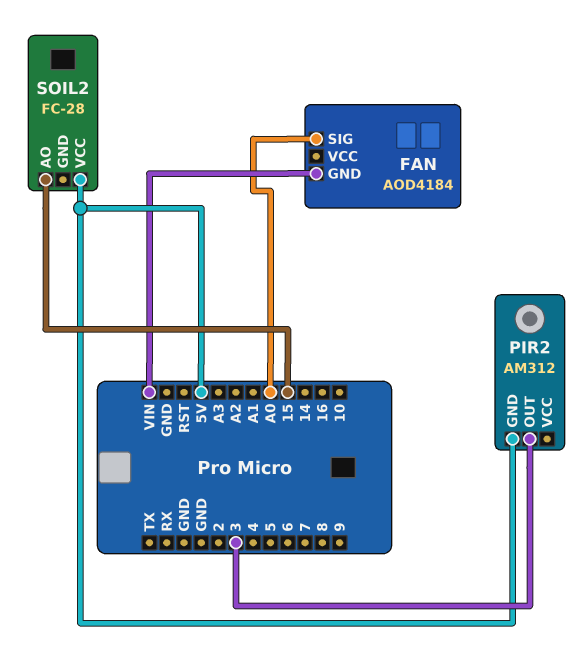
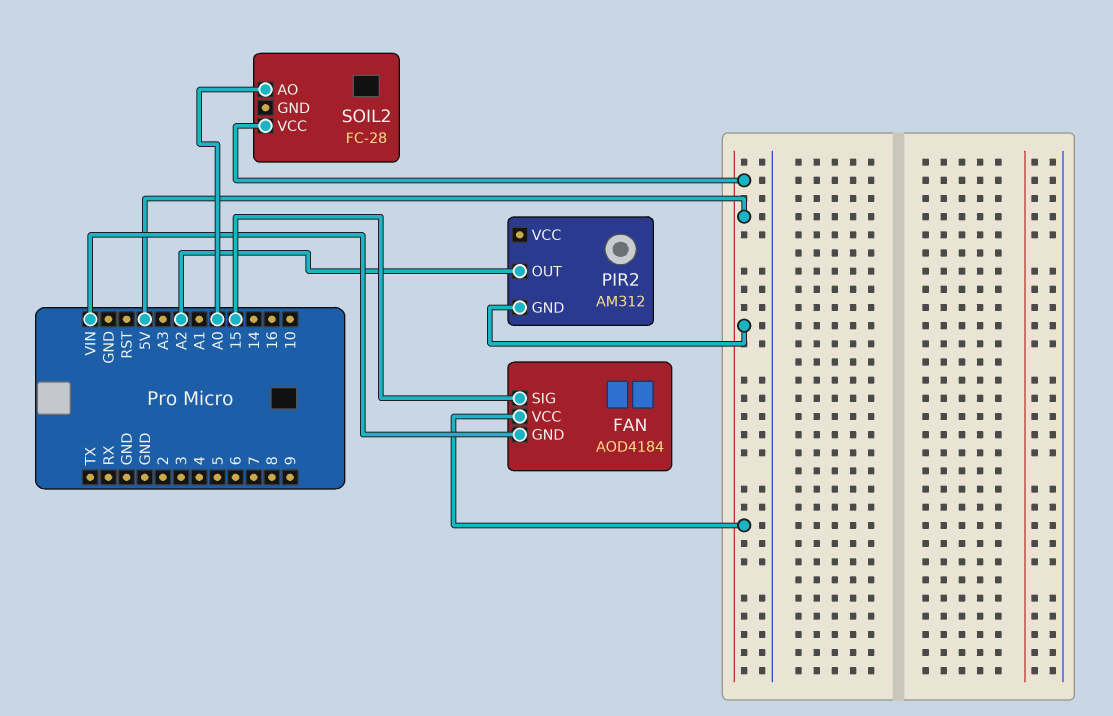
FAN pin SIG: A0 -> 15
FAN pin VCC: none -> 5V
PIR2 pin OUT: 3 -> A2
SOIL2 pin AO: 15 -> A0

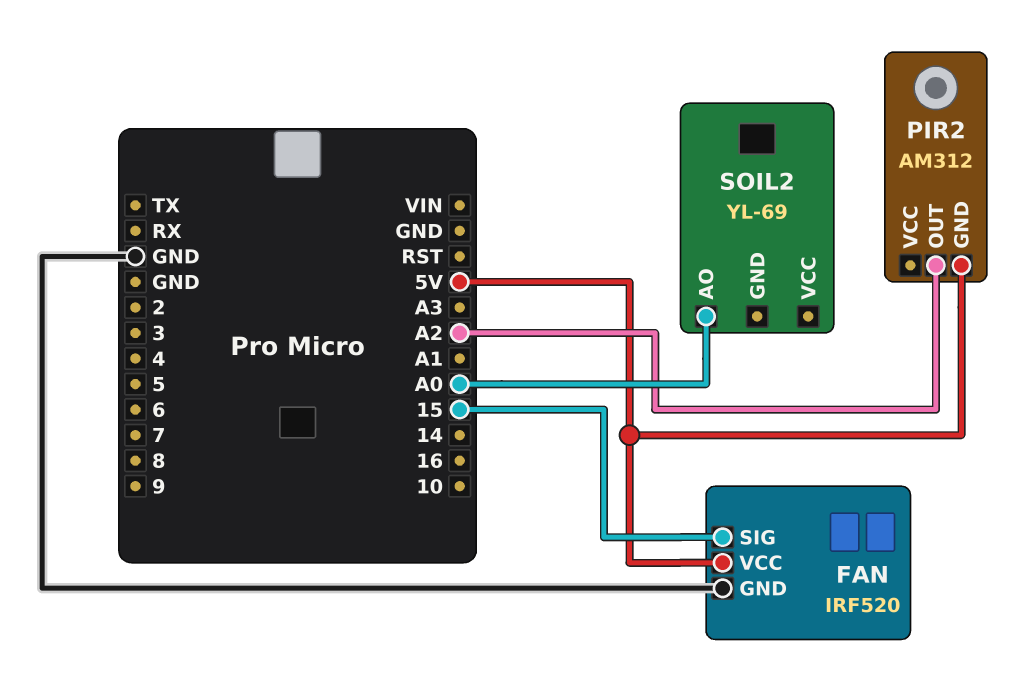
FAN: AOD4184 -> IRF520
FAN pin GND: VIN -> GND
SOIL2: FC-28 -> YL-69
SOIL2 pin VCC: 5V -> none

